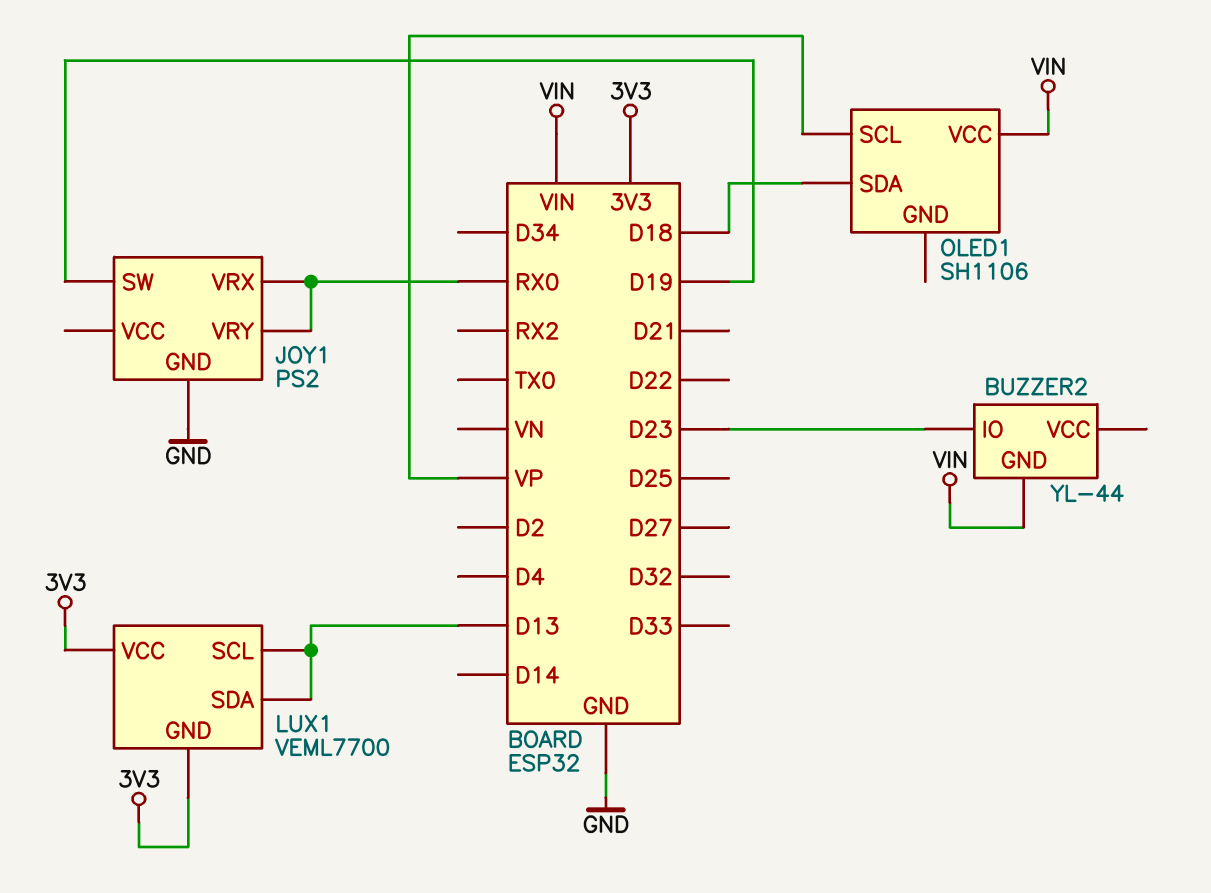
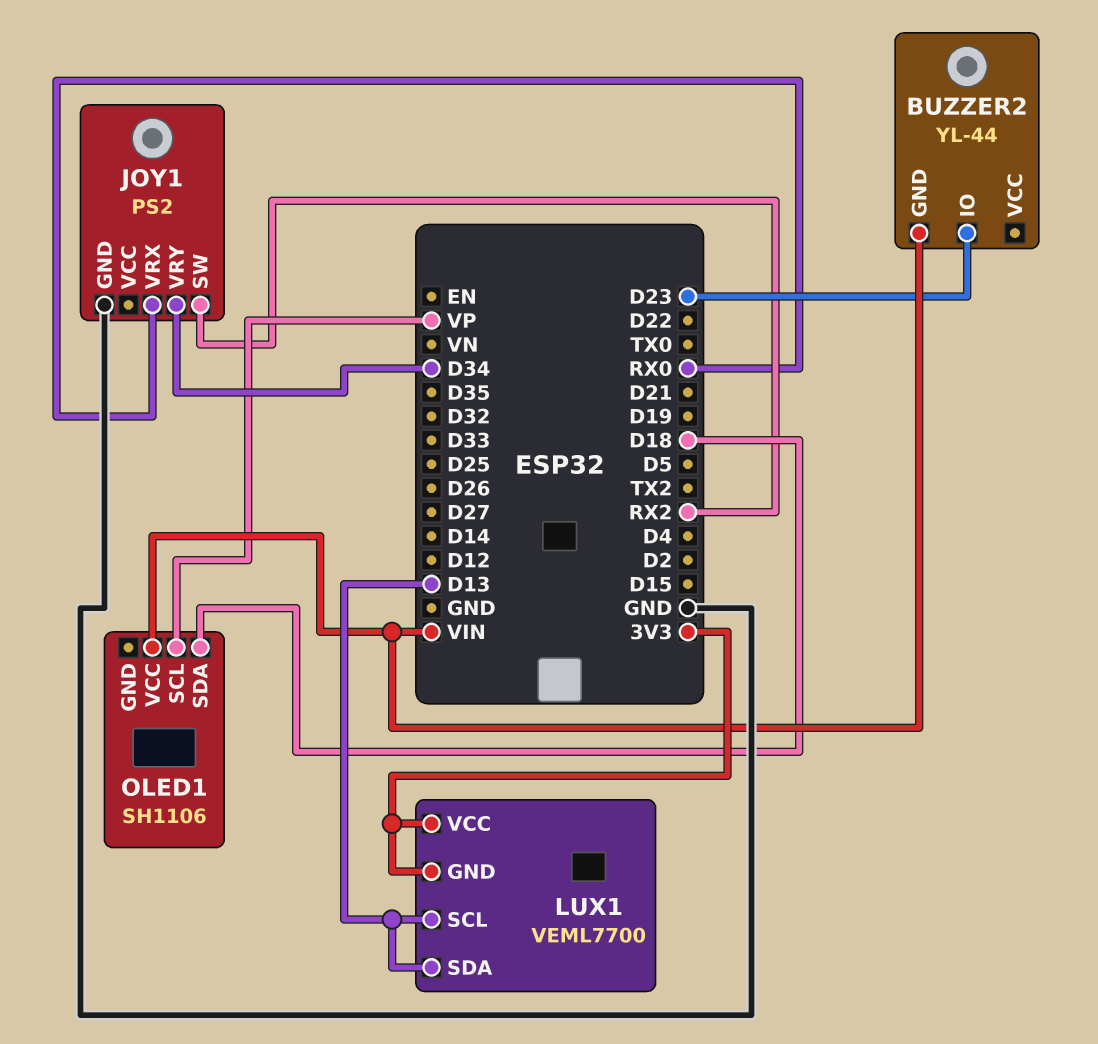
JOY1 pin SW: D19 -> RX2
JOY1 pin VRY: RX0 -> D34

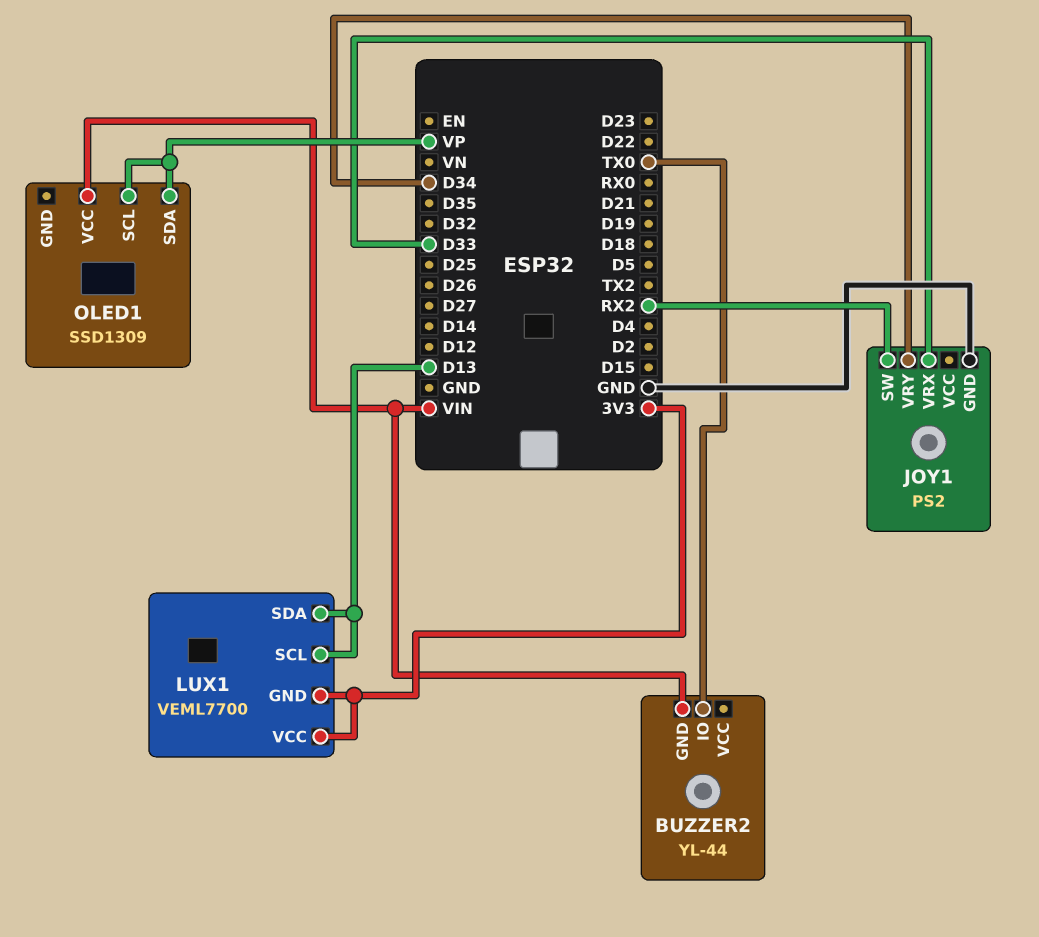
BUZZER2 pin IO: D23 -> TX0
JOY1 pin VRX: RX0 -> D33
OLED1: SH1106 -> SSD1309
OLED1 pin SDA: D18 -> VP

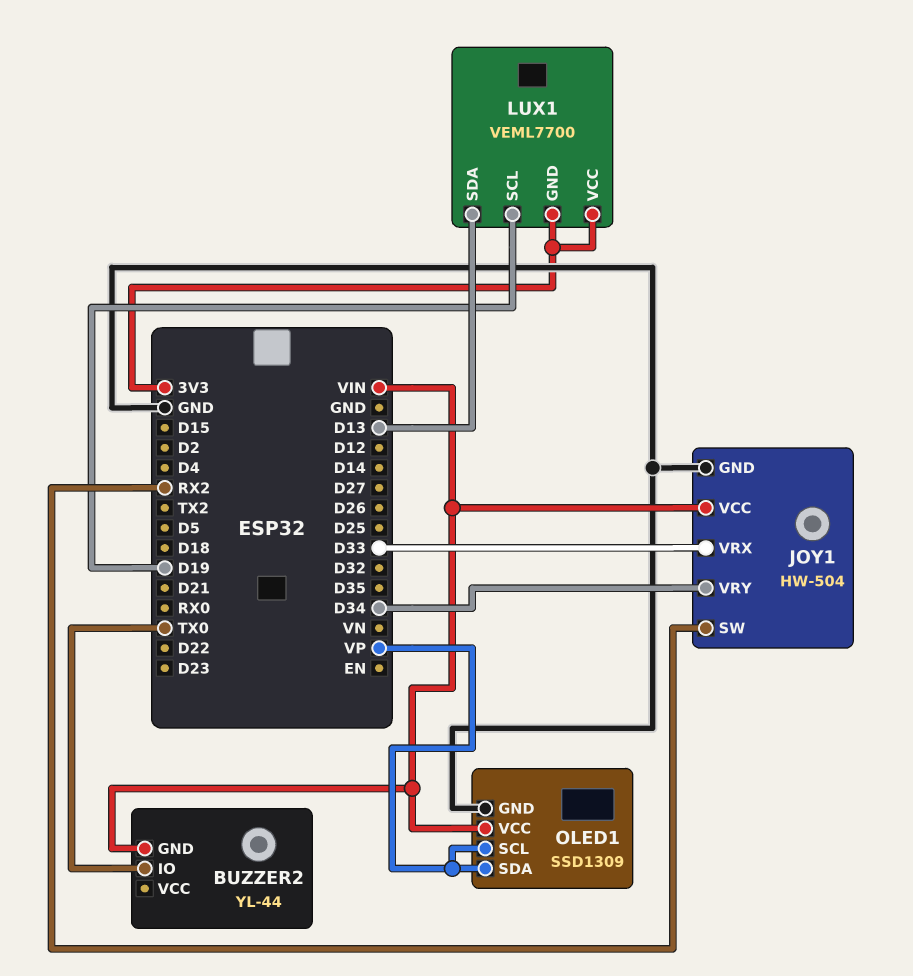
JOY1: PS2 -> HW-504
JOY1 pin VCC: none -> VIN
LUX1 pin SCL: D13 -> D19
OLED1 pin GND: none -> GND

